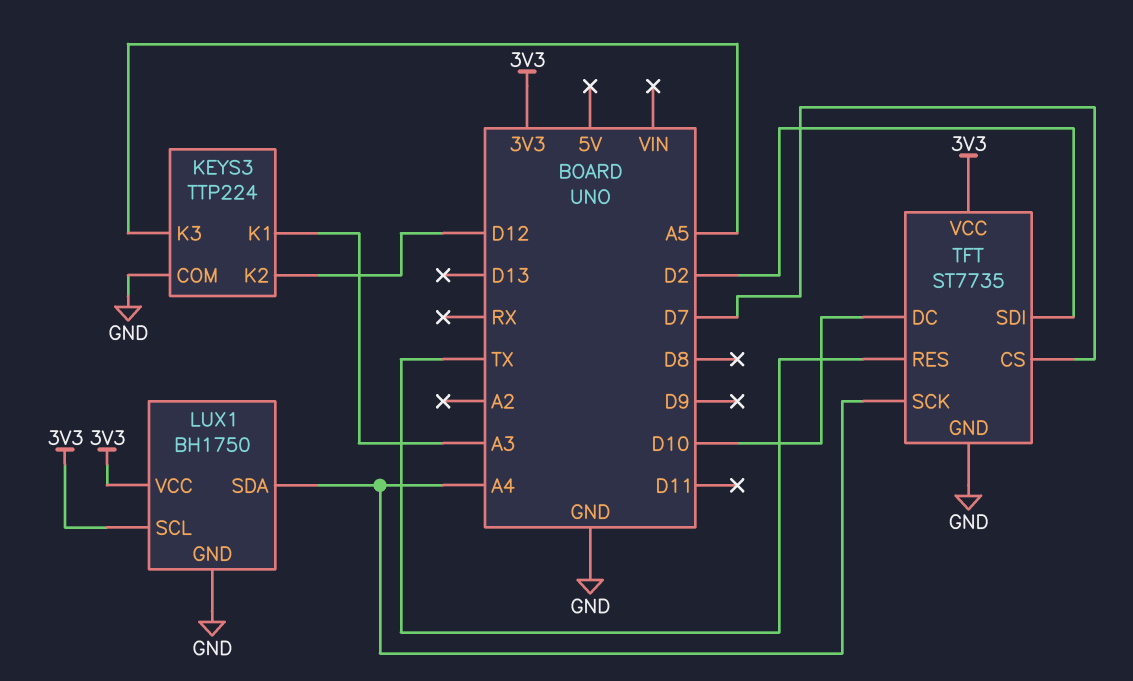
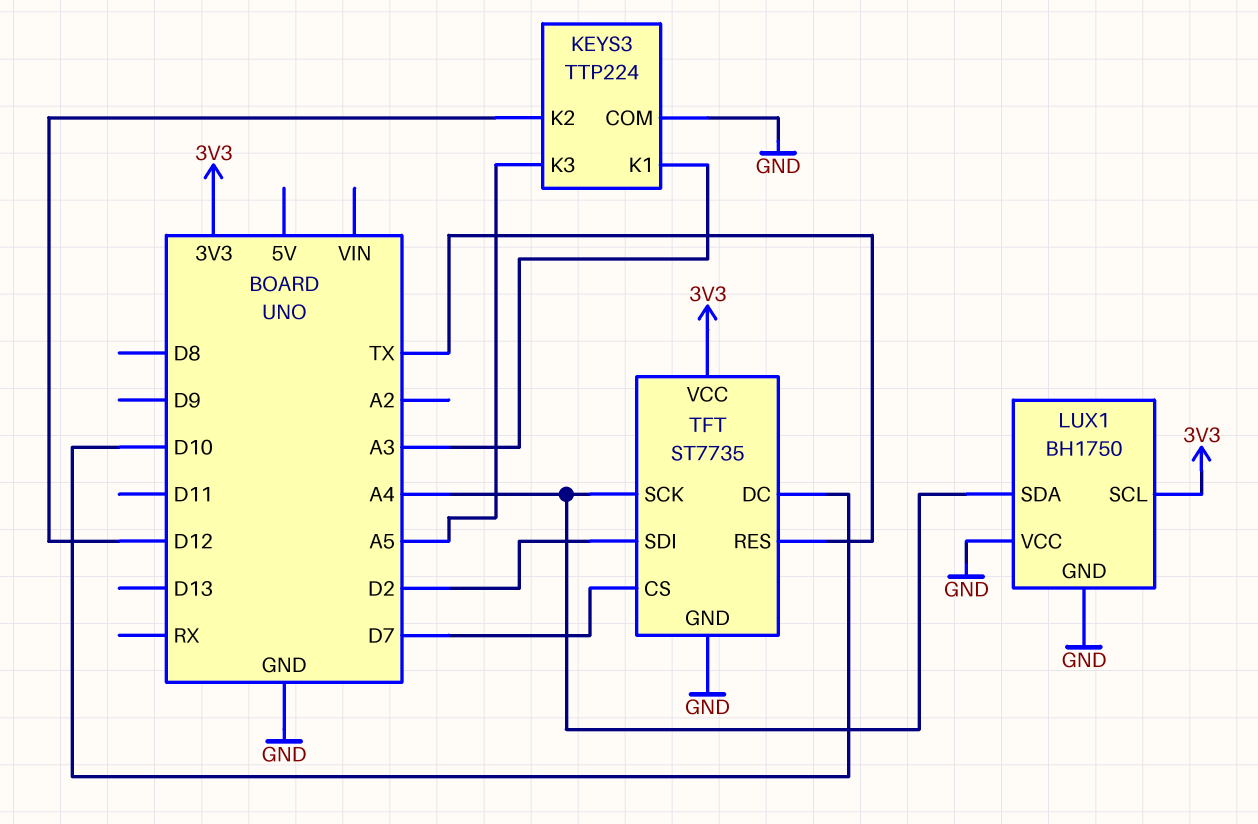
LUX1 pin VCC: 3V3 -> GND

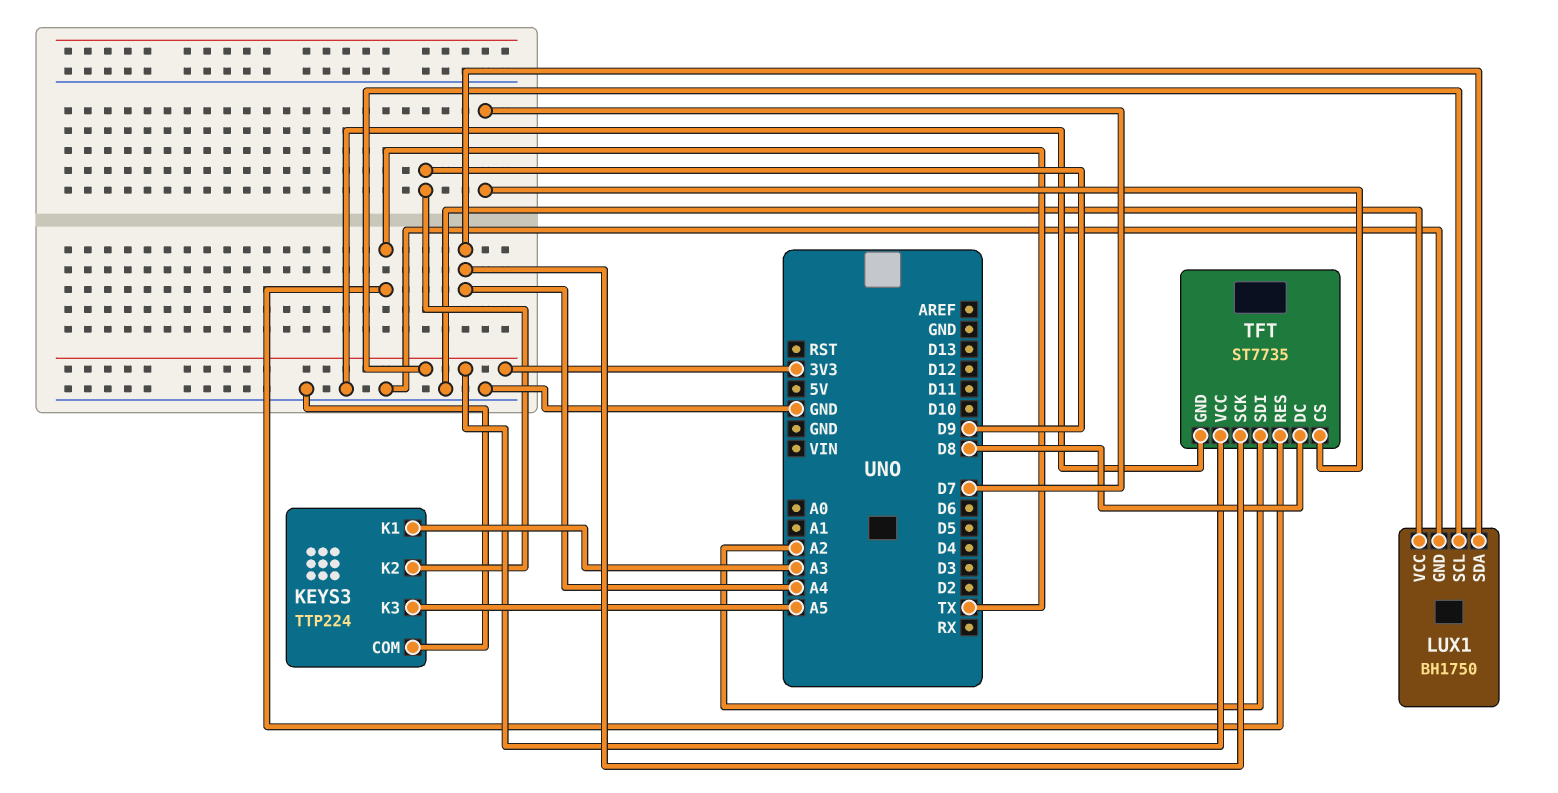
KEYS3 pin K2: D12 -> D9
TFT pin DC: D10 -> D8
TFT pin SDI: D2 -> A2

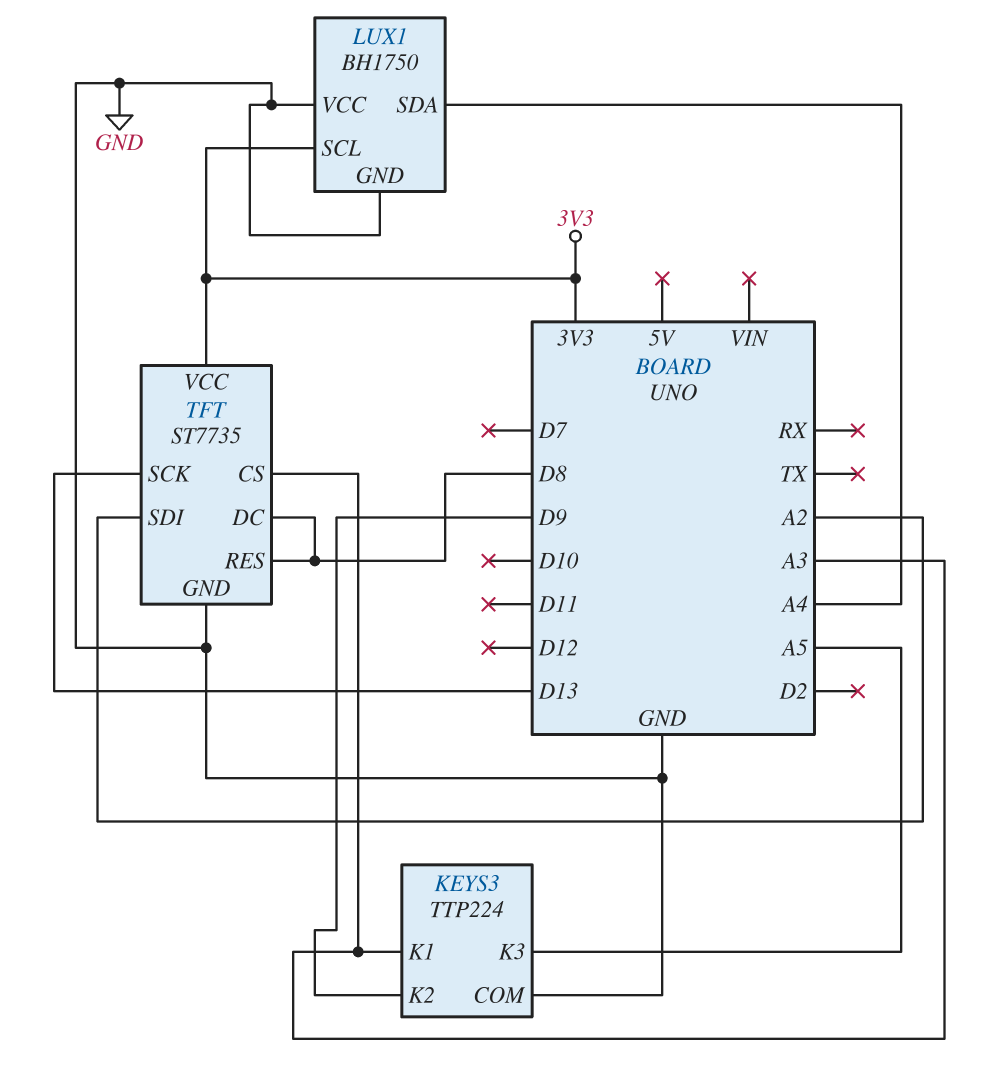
TFT pin CS: D7 -> A3
TFT pin RES: TX -> D8
TFT pin SCK: A4 -> D13

